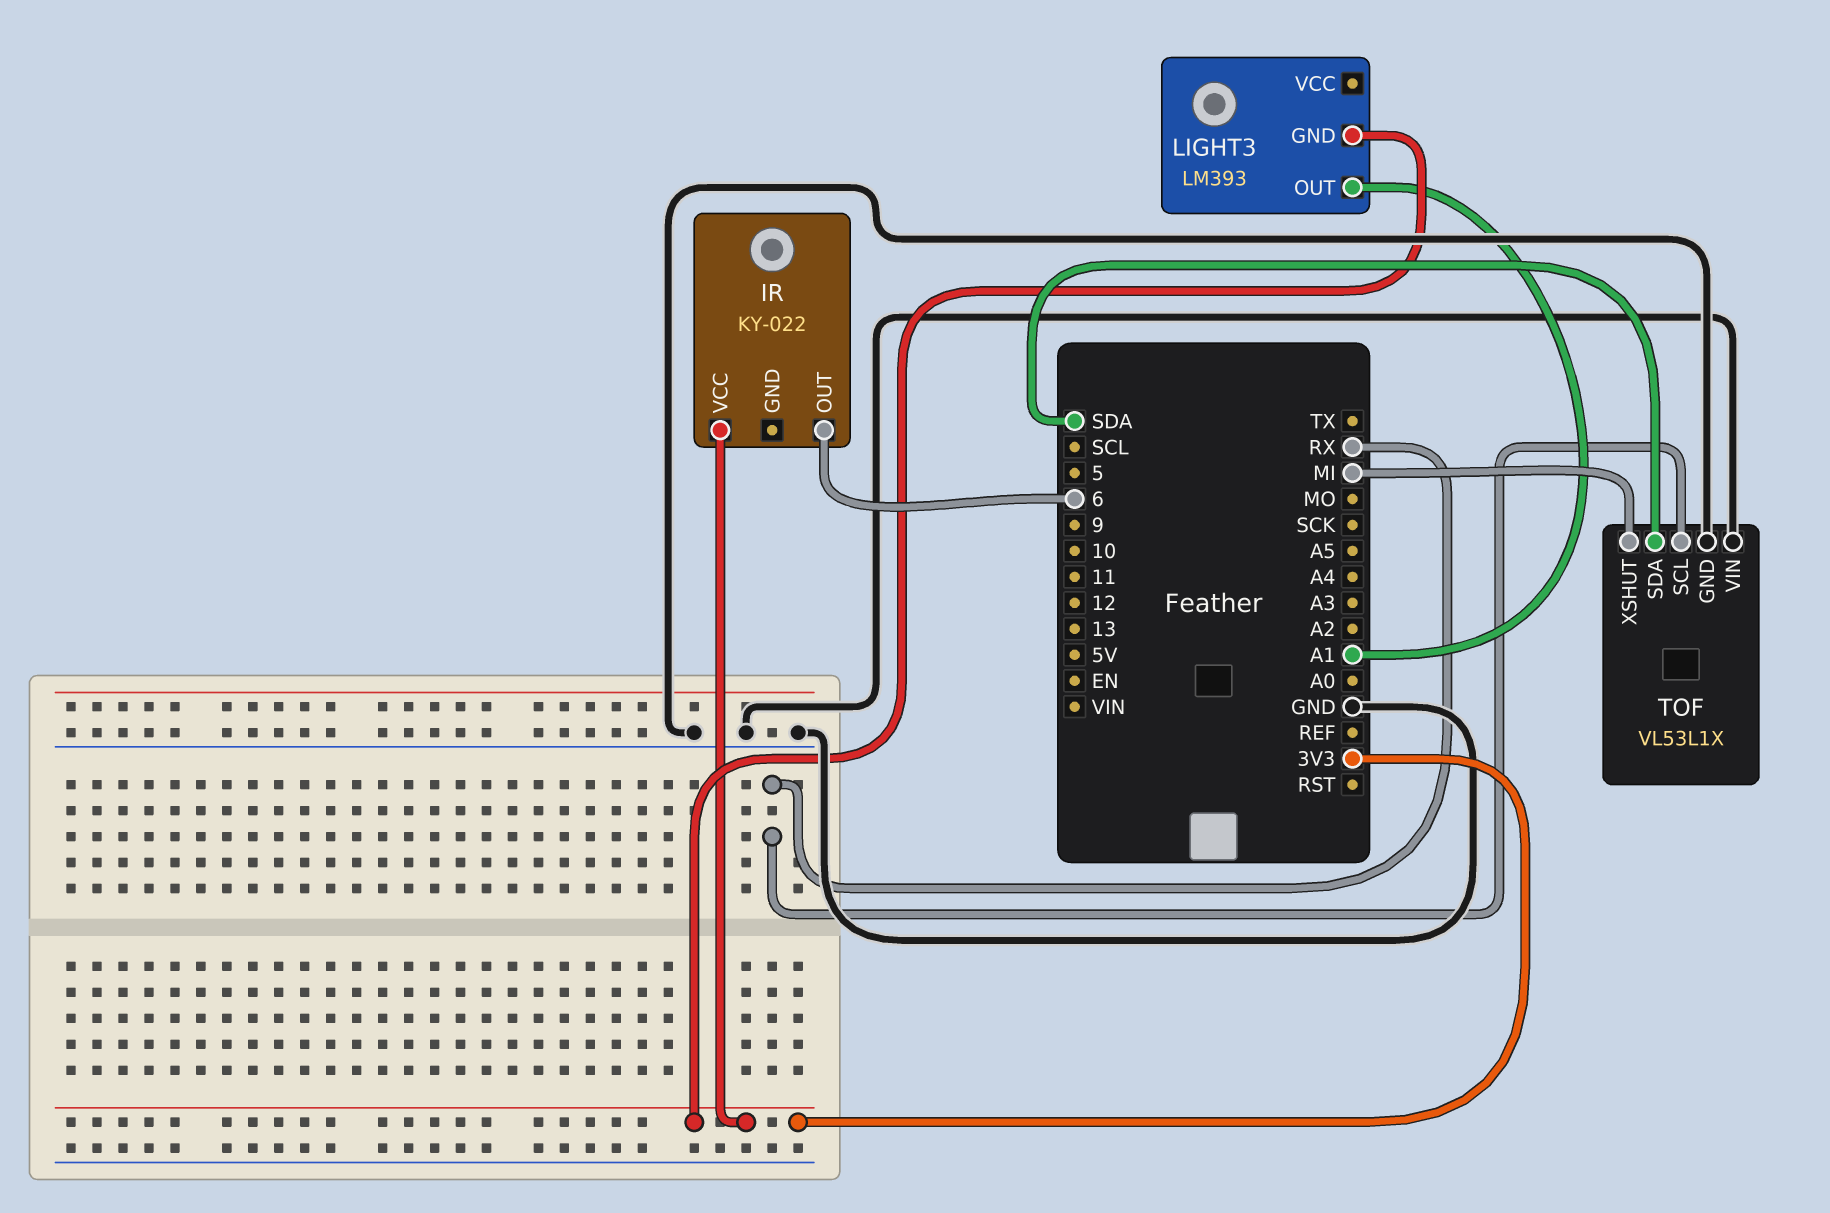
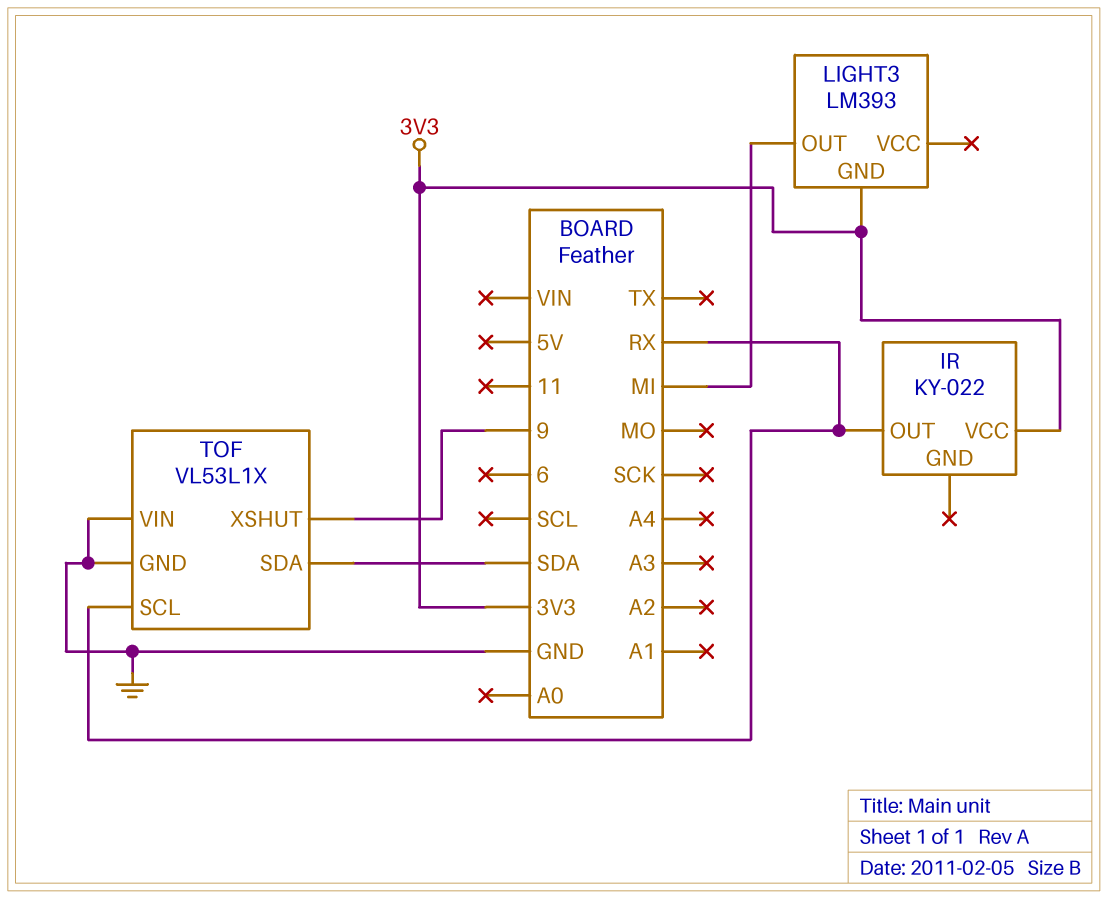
IR pin OUT: 6 -> RX
LIGHT3 pin OUT: A1 -> MI
TOF pin XSHUT: MI -> 9

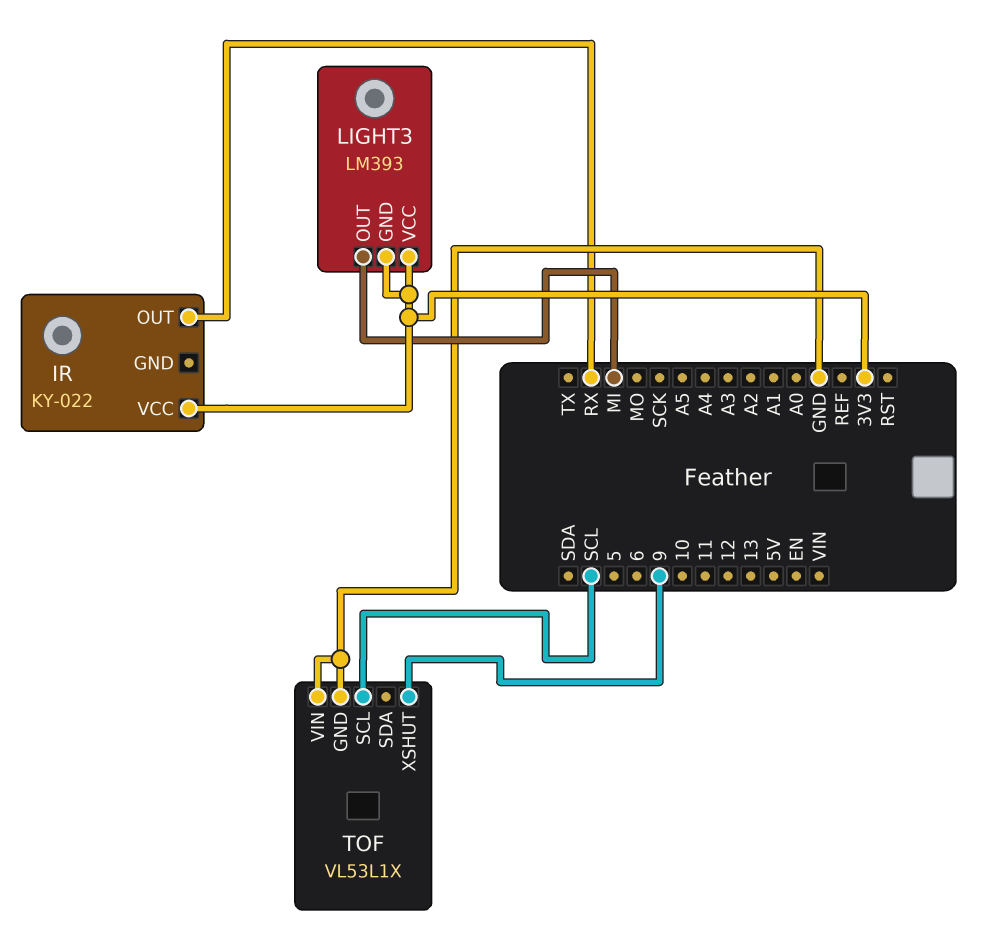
LIGHT3 pin VCC: none -> 3V3
TOF pin SCL: RX -> SCL
TOF pin SDA: SDA -> none

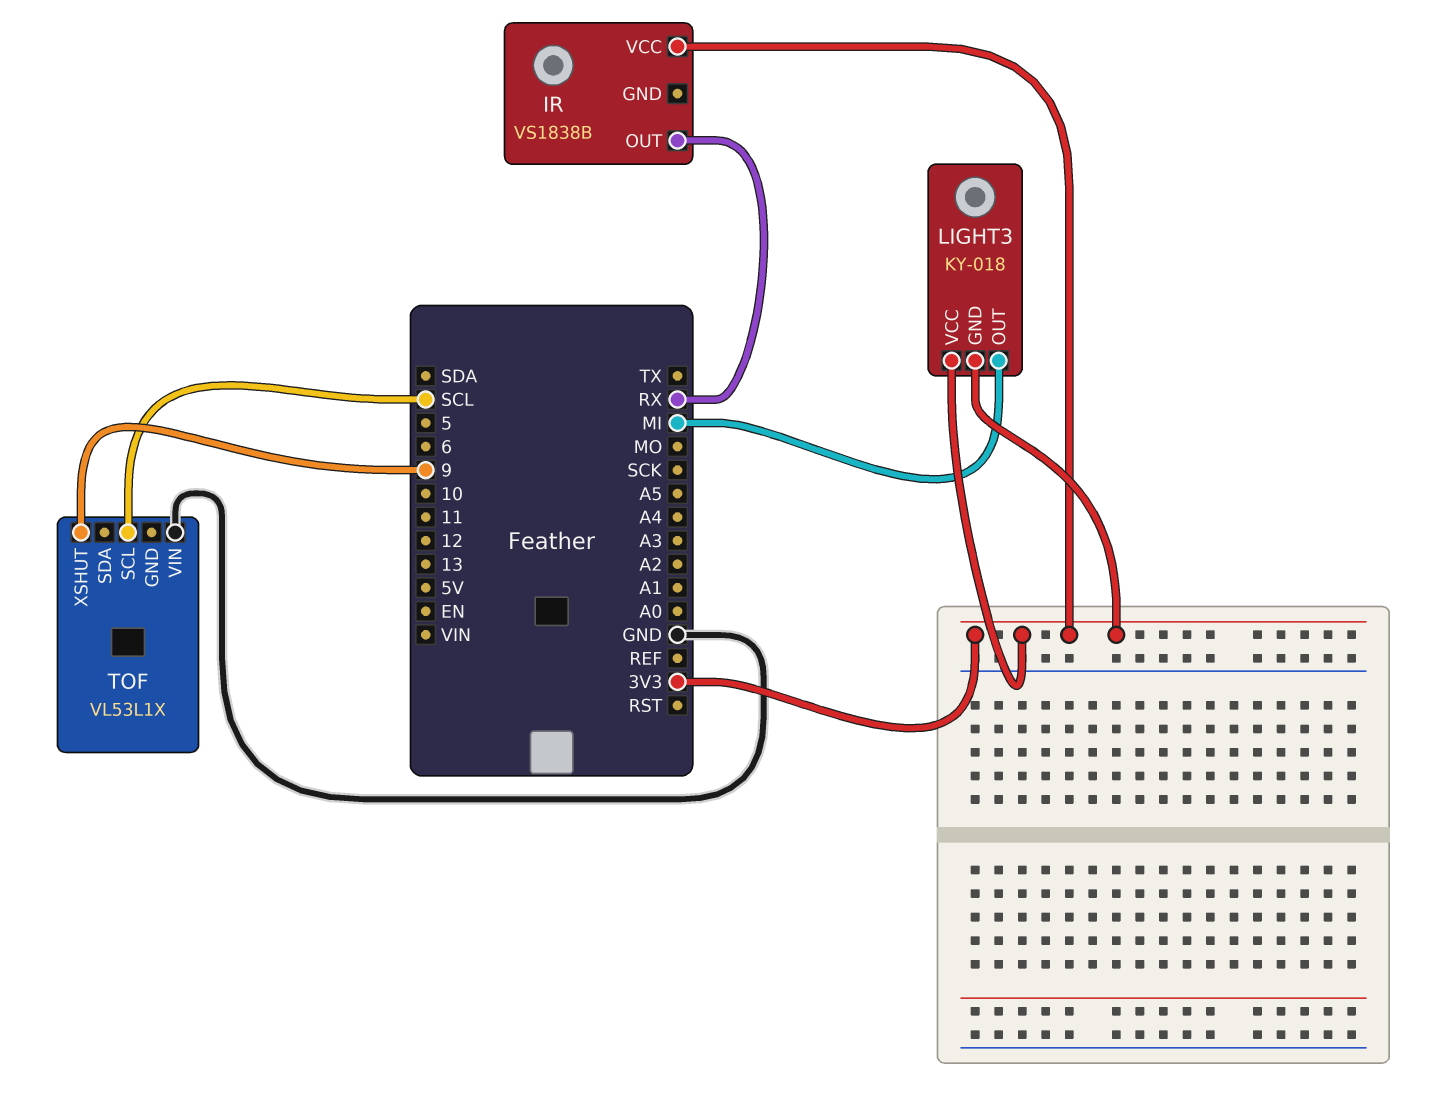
IR: KY-022 -> VS1838B
LIGHT3: LM393 -> KY-018
TOF pin GND: GND -> none

